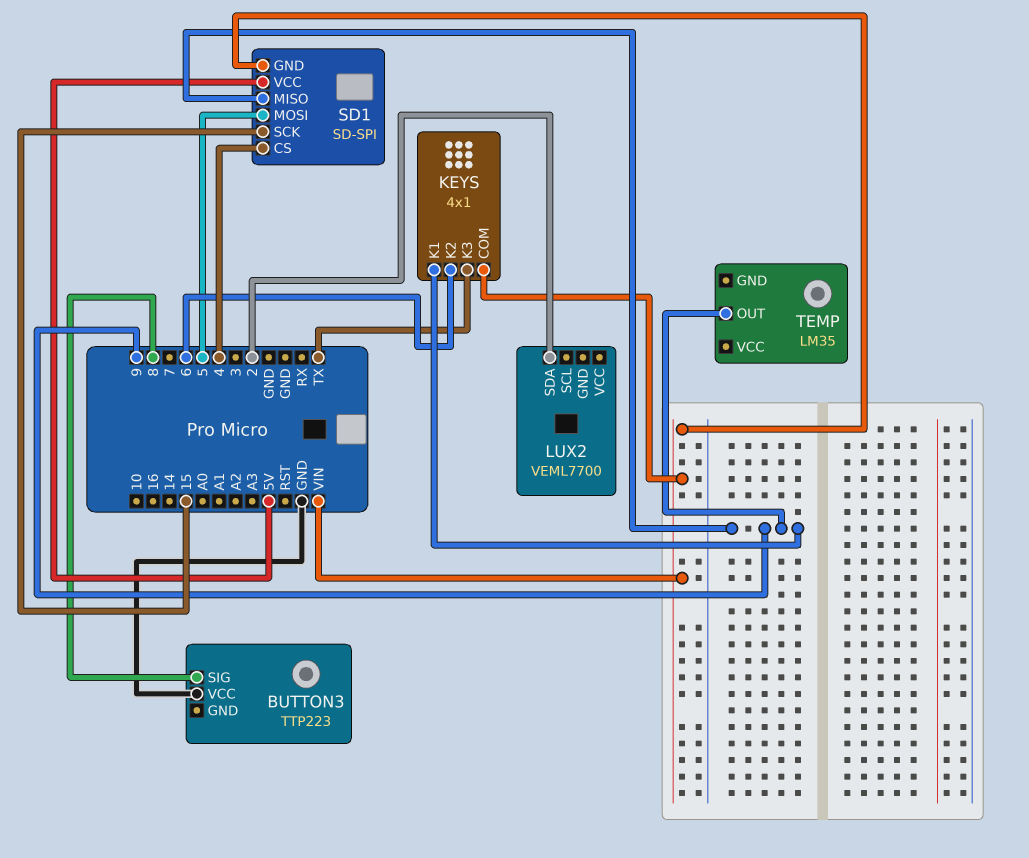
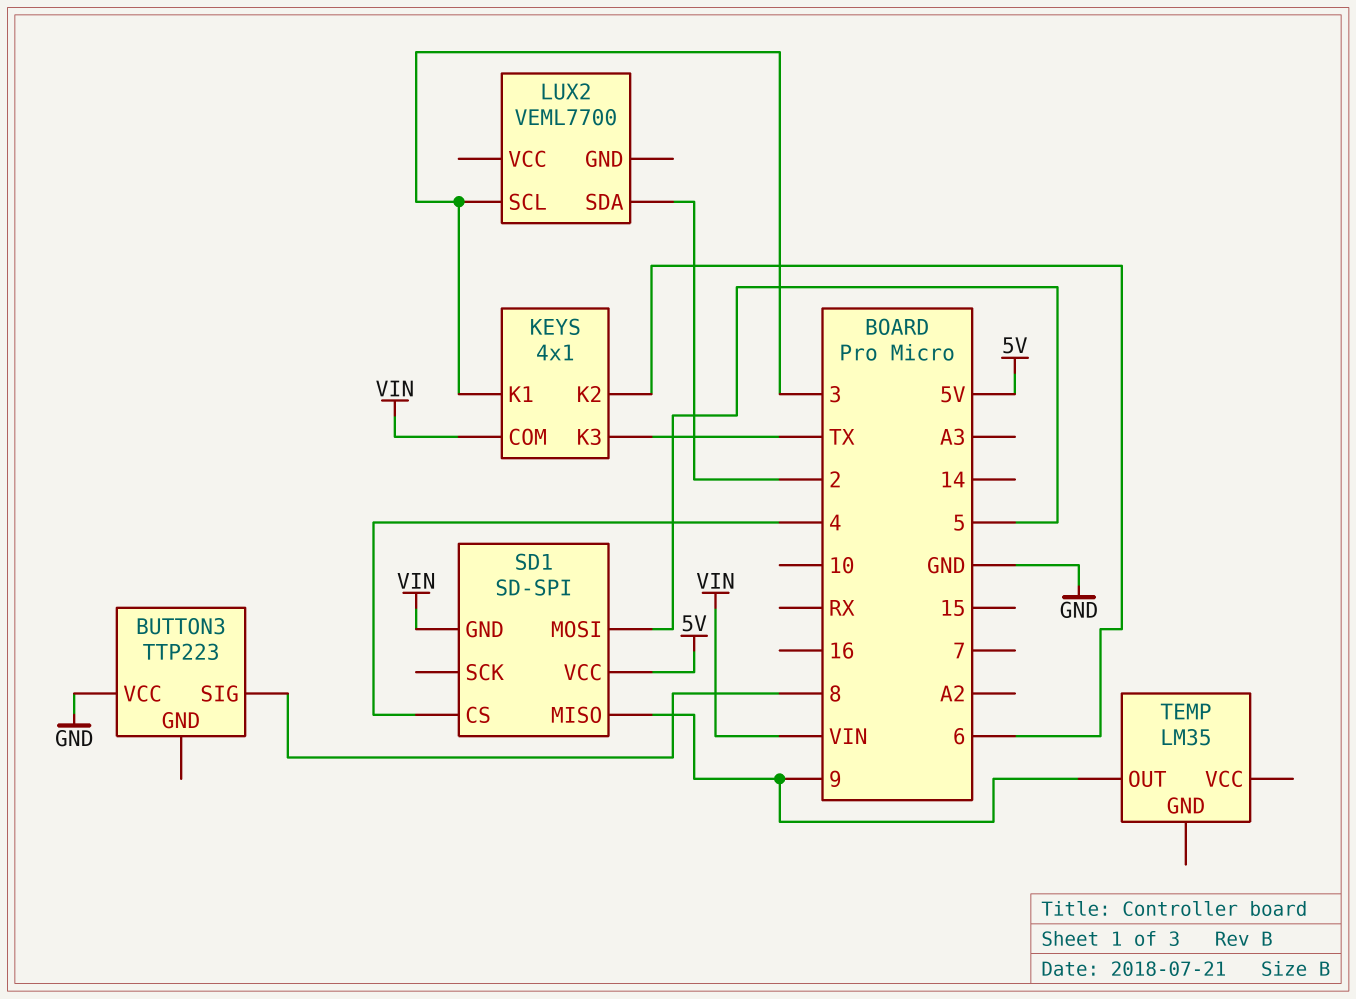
KEYS pin K1: 9 -> 3
LUX2 pin SCL: none -> 3
SD1 pin SCK: 15 -> none

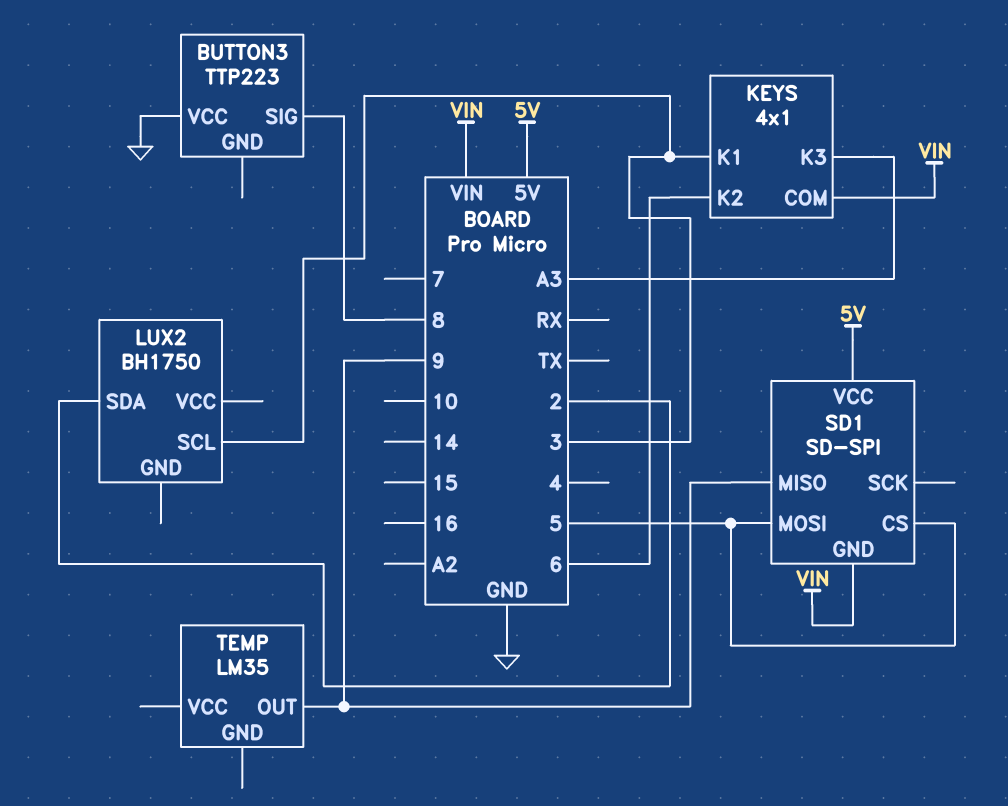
KEYS pin K3: TX -> A3
LUX2: VEML7700 -> BH1750
SD1 pin CS: 4 -> 5

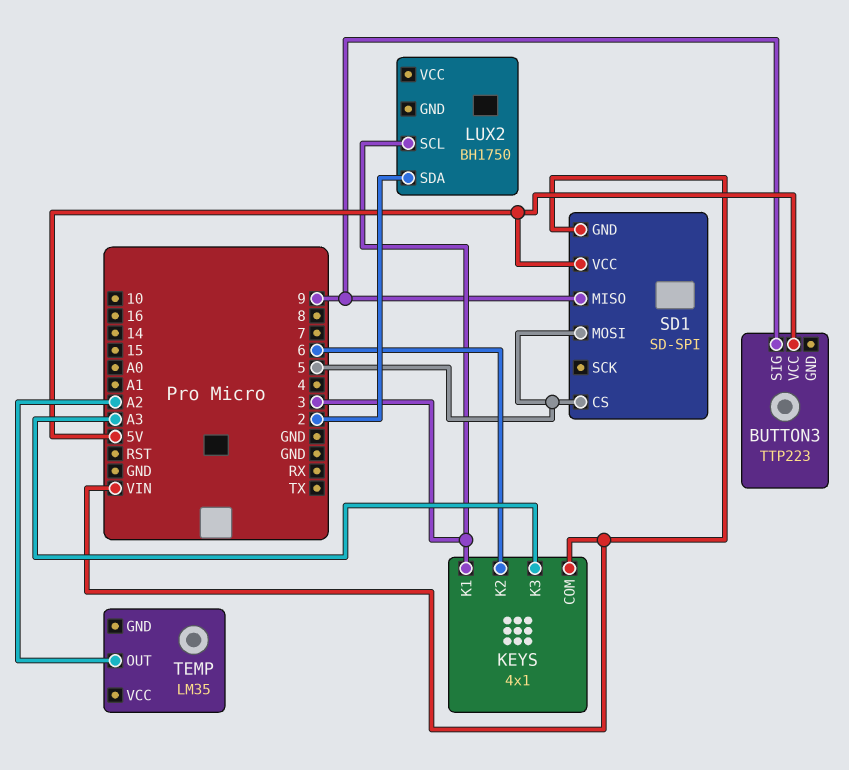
BUTTON3 pin SIG: 8 -> 9
BUTTON3 pin VCC: GND -> 5V
TEMP pin OUT: 9 -> A2

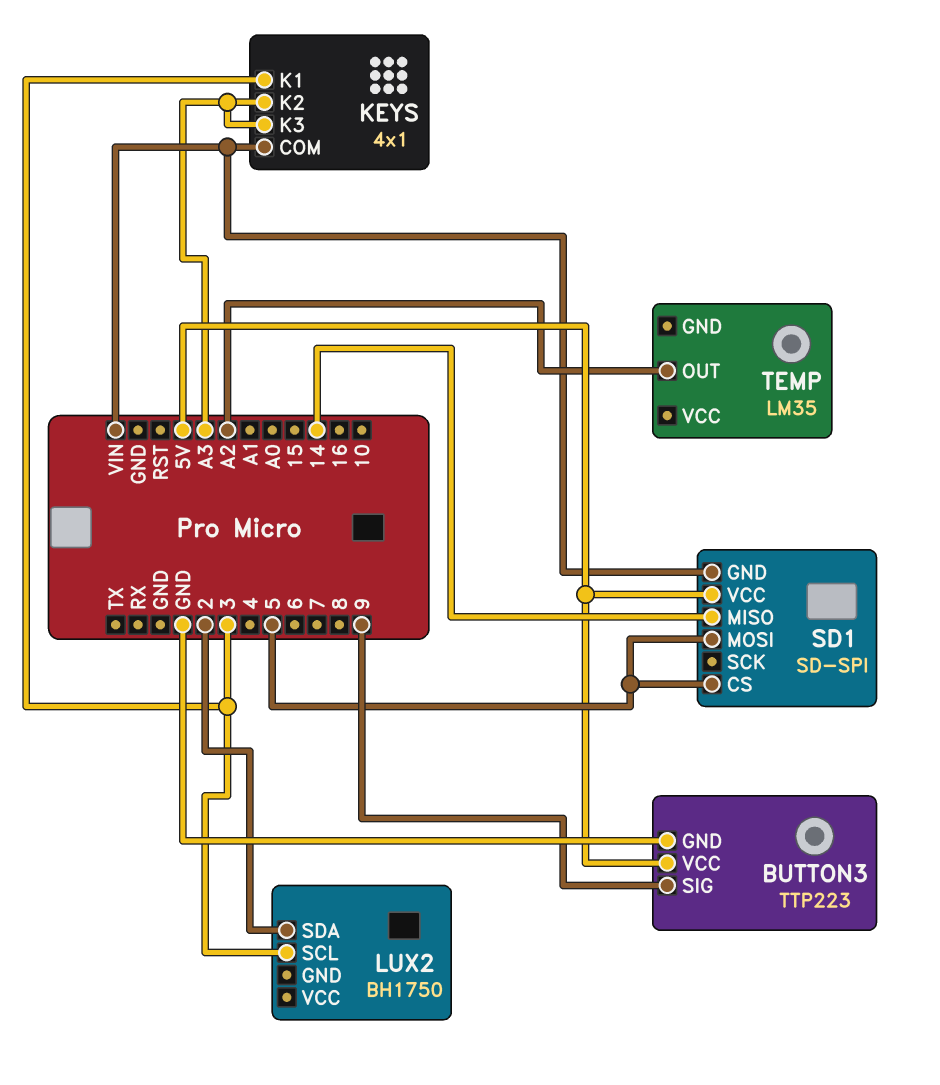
BUTTON3 pin GND: none -> GND
KEYS pin K2: 6 -> A3
SD1 pin MISO: 9 -> 14

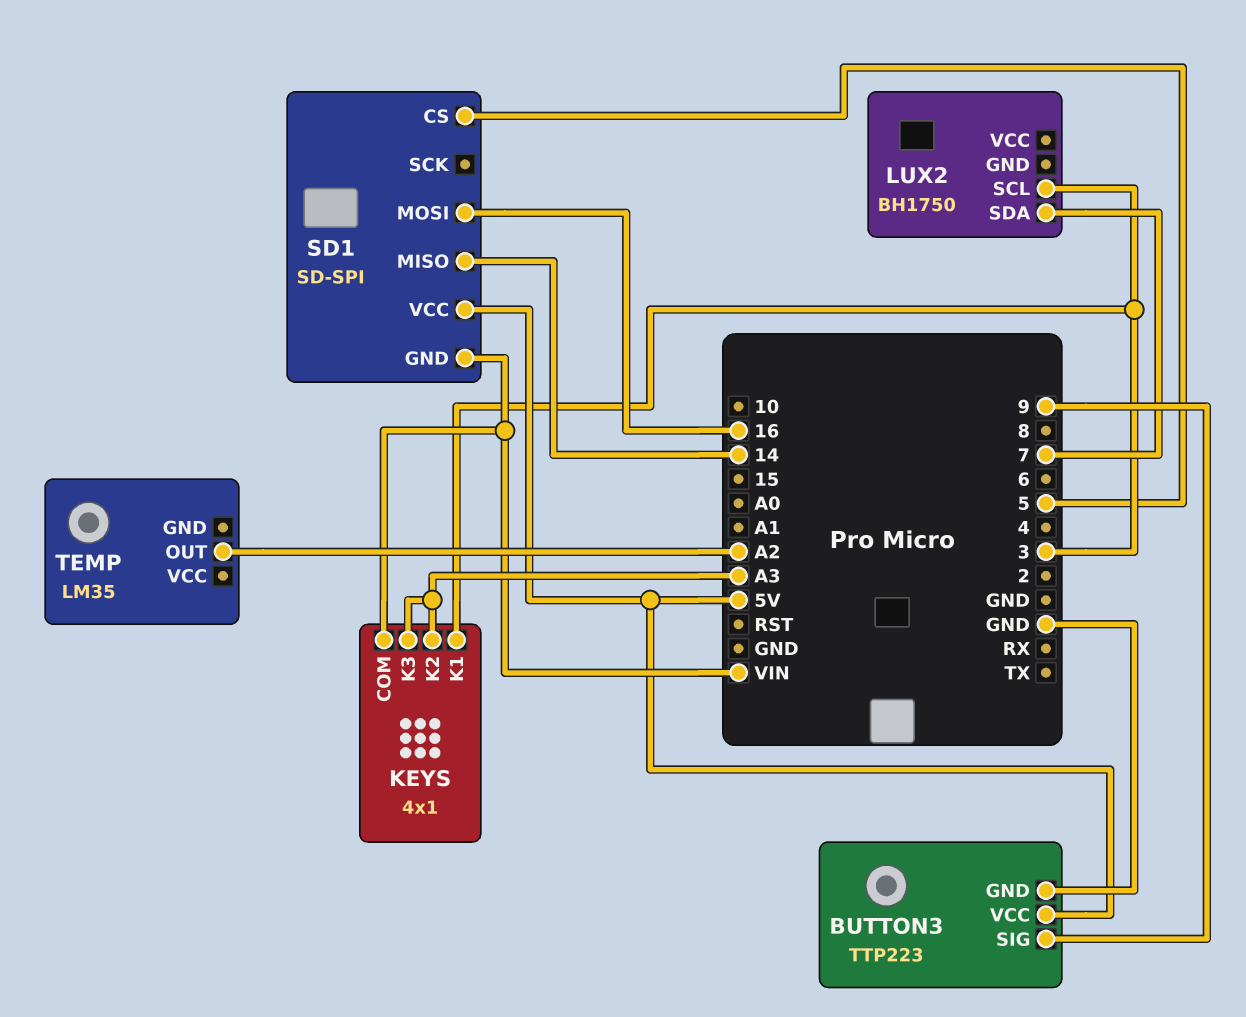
LUX2 pin SDA: 2 -> 7
SD1 pin MOSI: 5 -> 16

